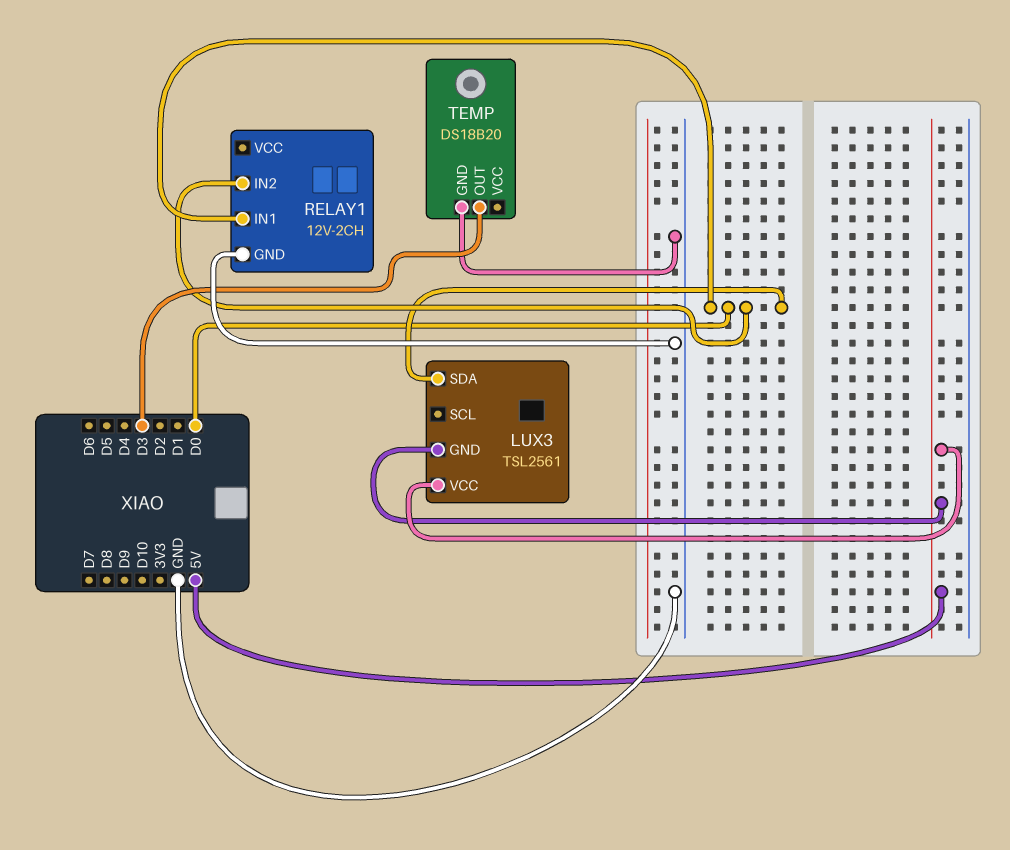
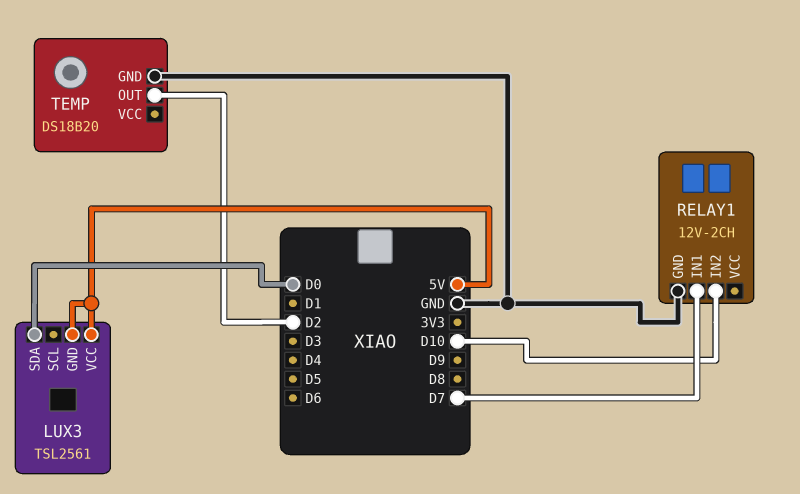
RELAY1 pin IN1: D0 -> D7
RELAY1 pin IN2: D0 -> D10
TEMP pin OUT: D3 -> D2

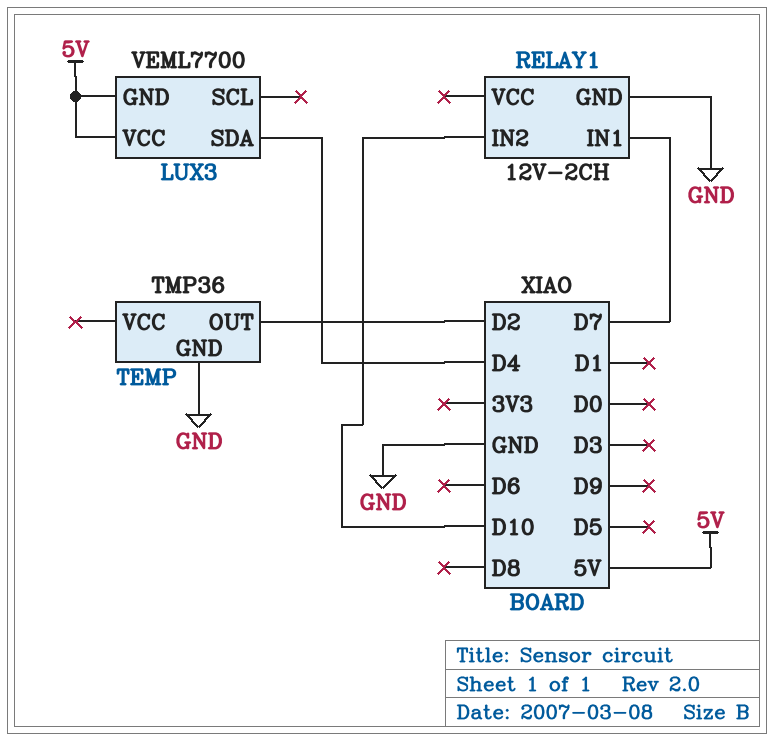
LUX3: TSL2561 -> VEML7700
LUX3 pin SDA: D0 -> D4
TEMP: DS18B20 -> TMP36

